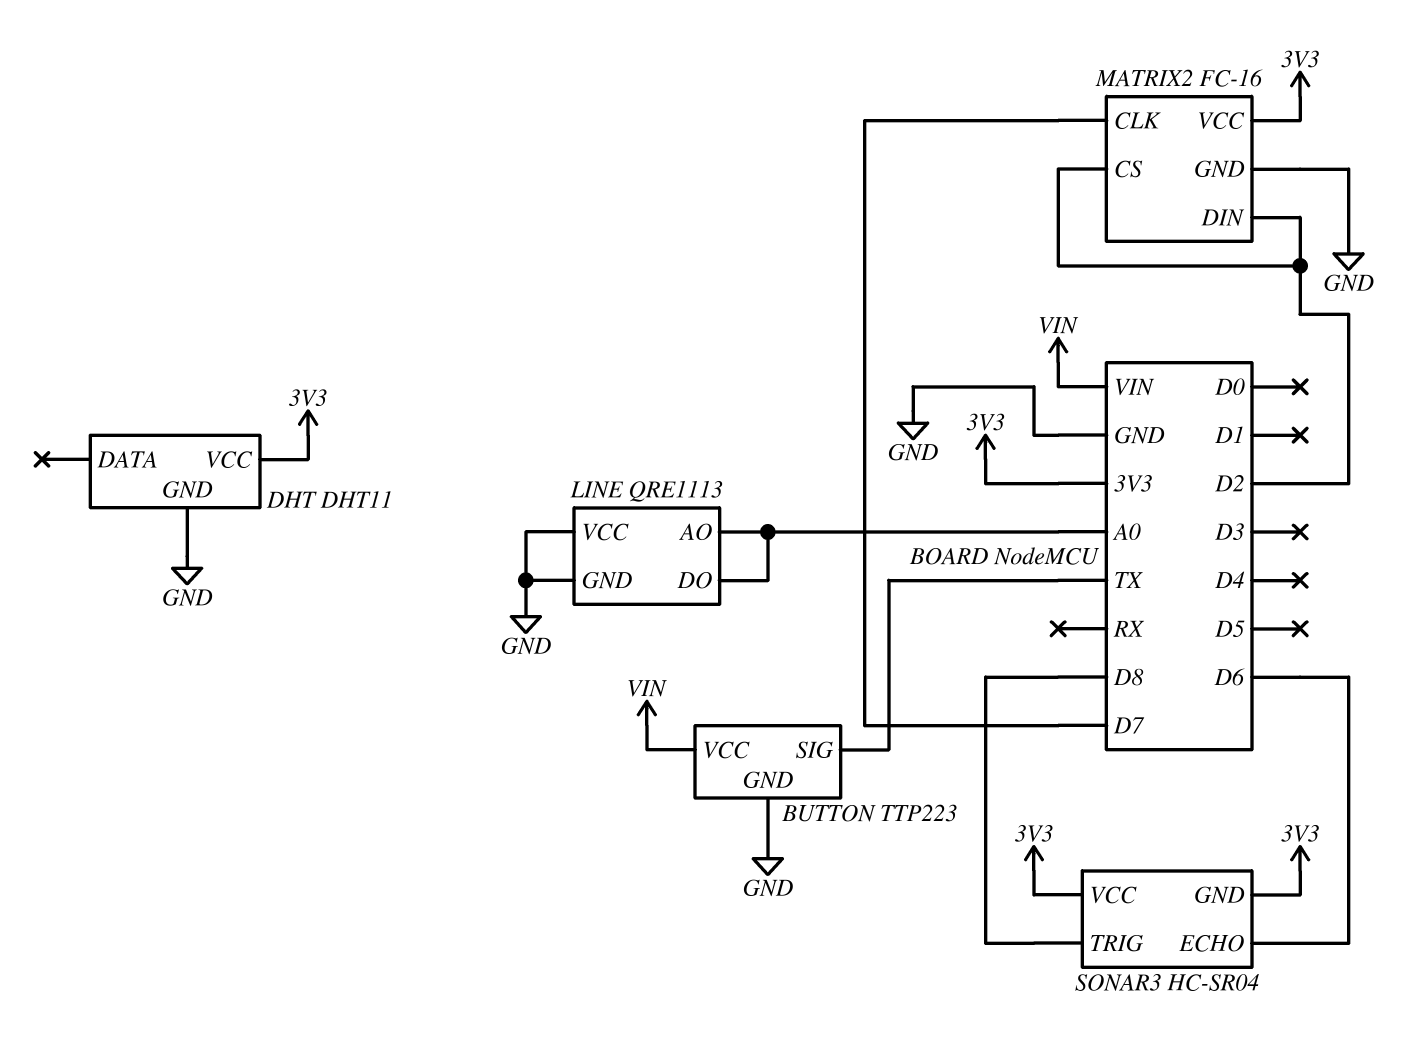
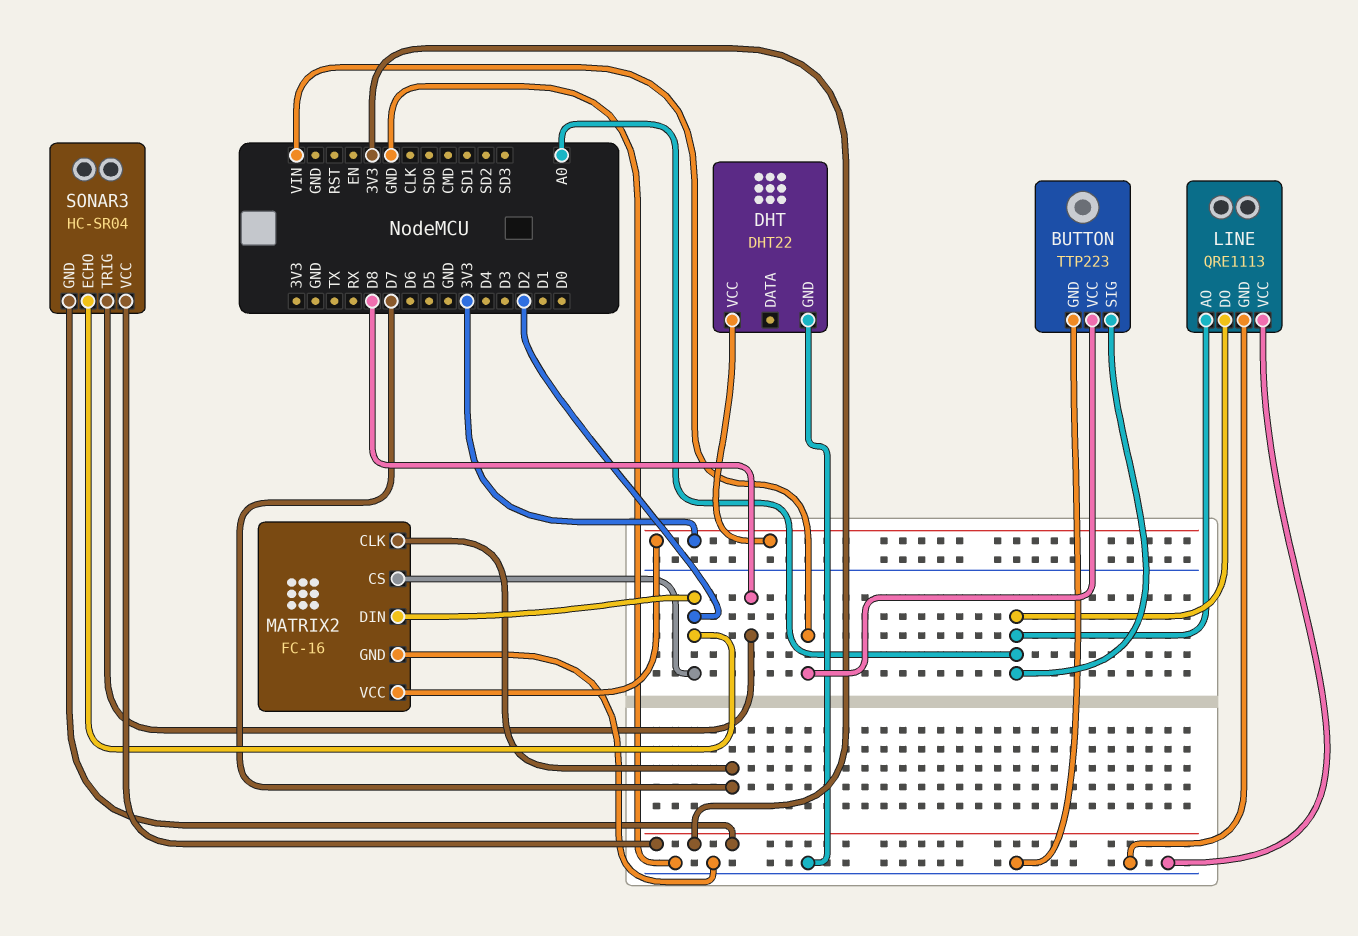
BUTTON pin SIG: TX -> A0
DHT: DHT11 -> DHT22
SONAR3 pin ECHO: D6 -> D2

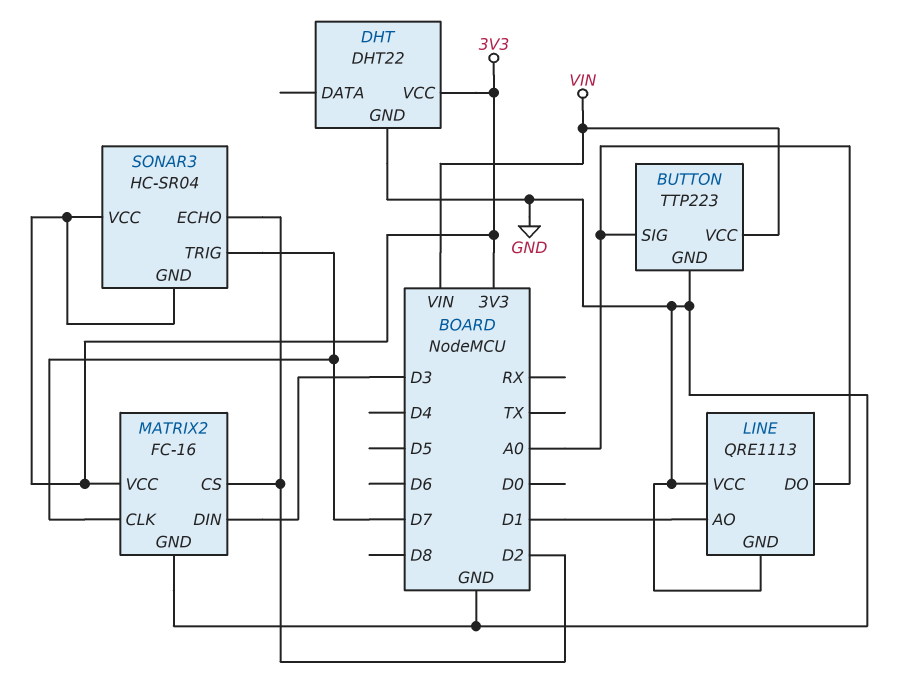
LINE pin AO: A0 -> D1
MATRIX2 pin DIN: D2 -> D3
SONAR3 pin TRIG: D8 -> D7

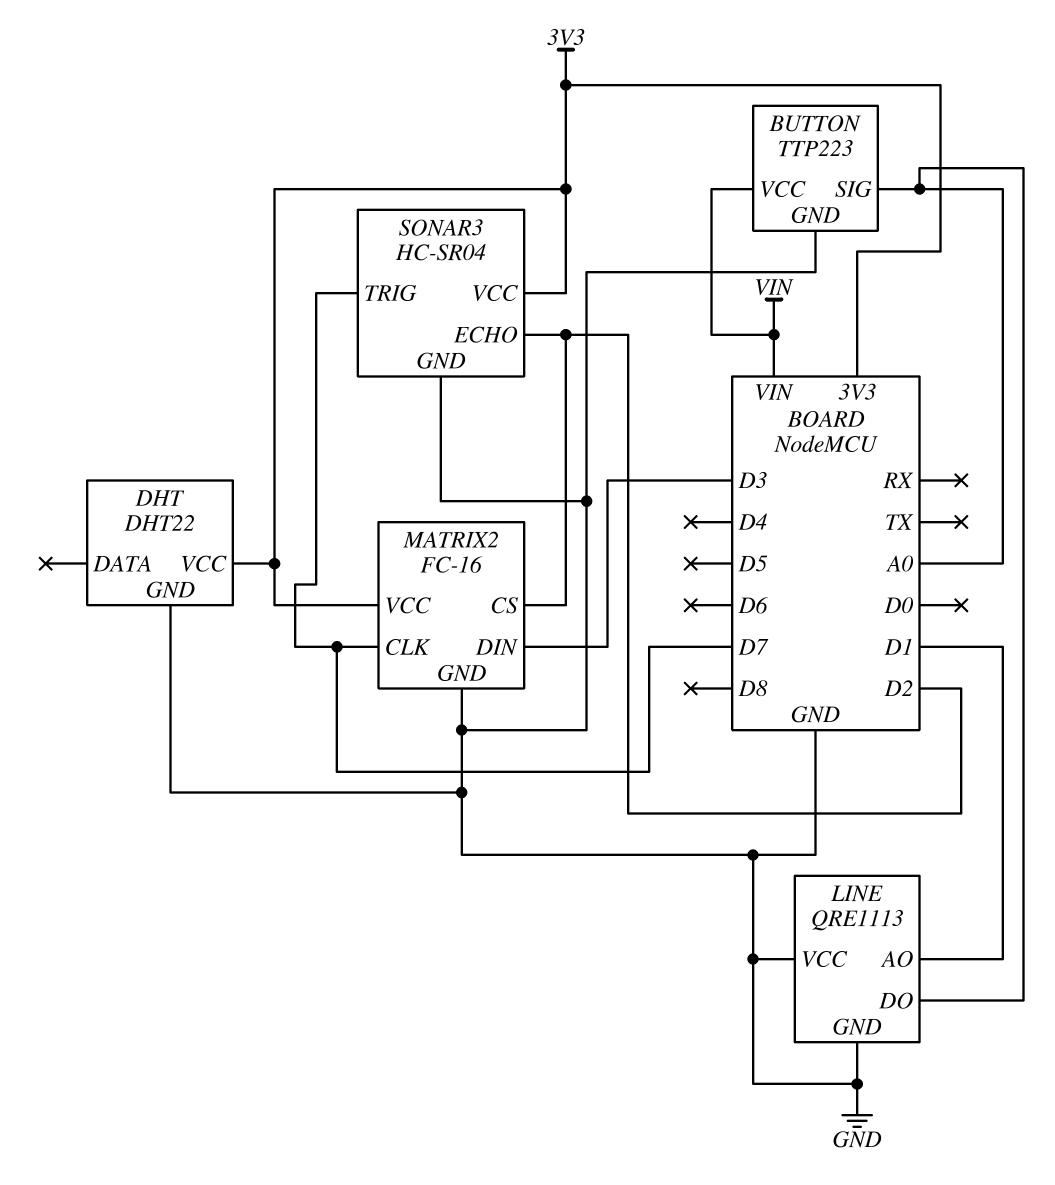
SONAR3 pin GND: 3V3 -> GND

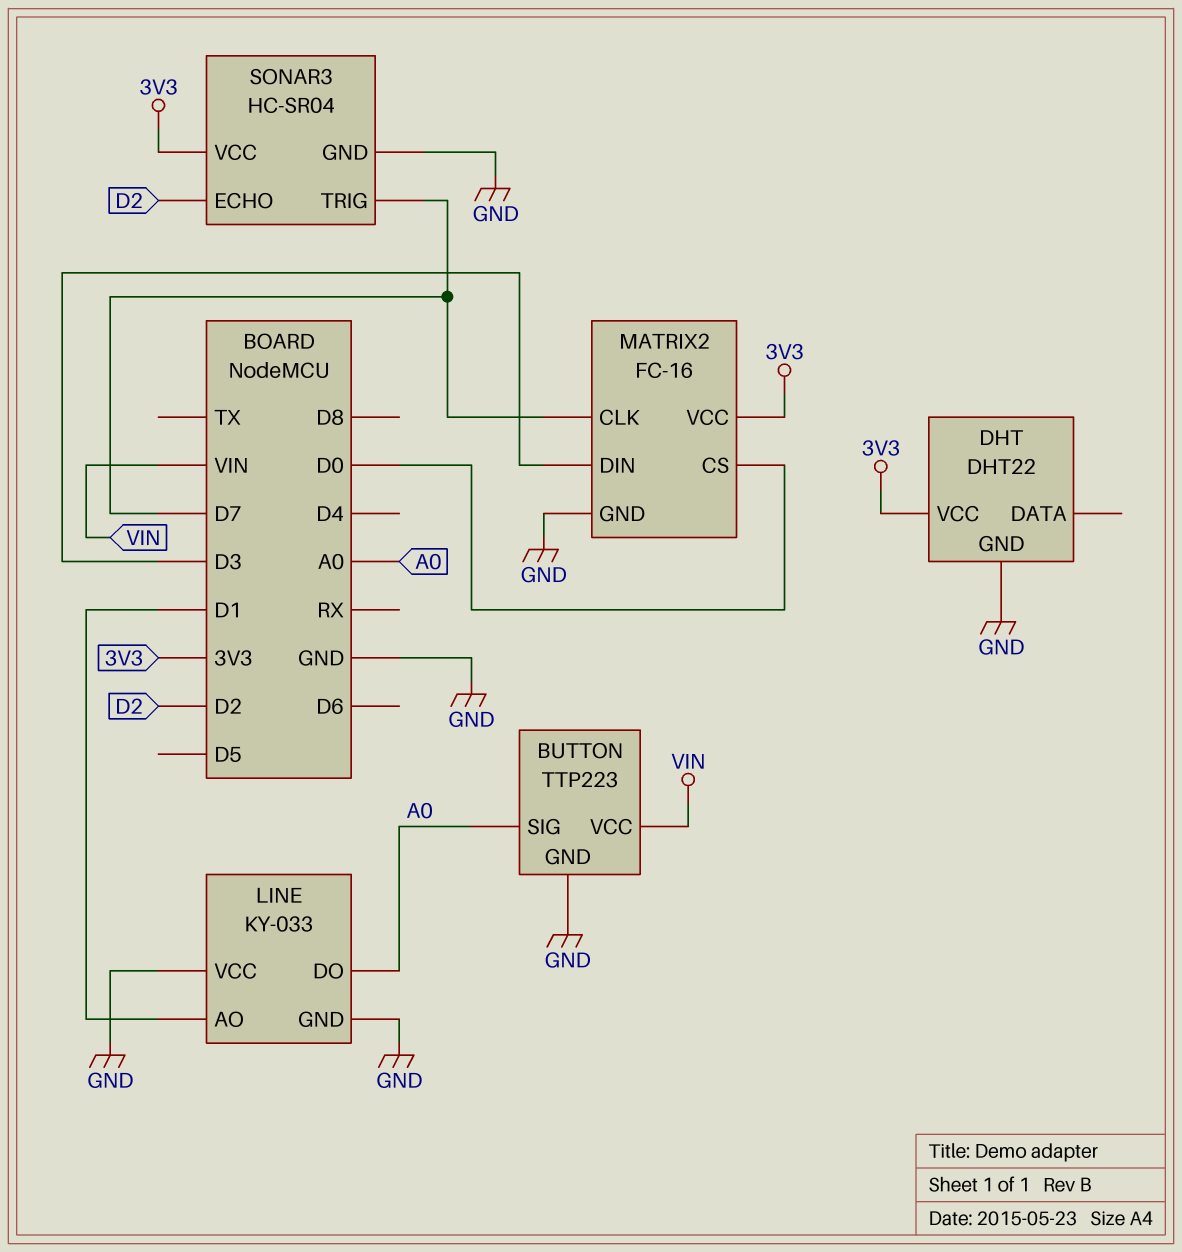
LINE: QRE1113 -> KY-033
MATRIX2 pin CS: D2 -> D0

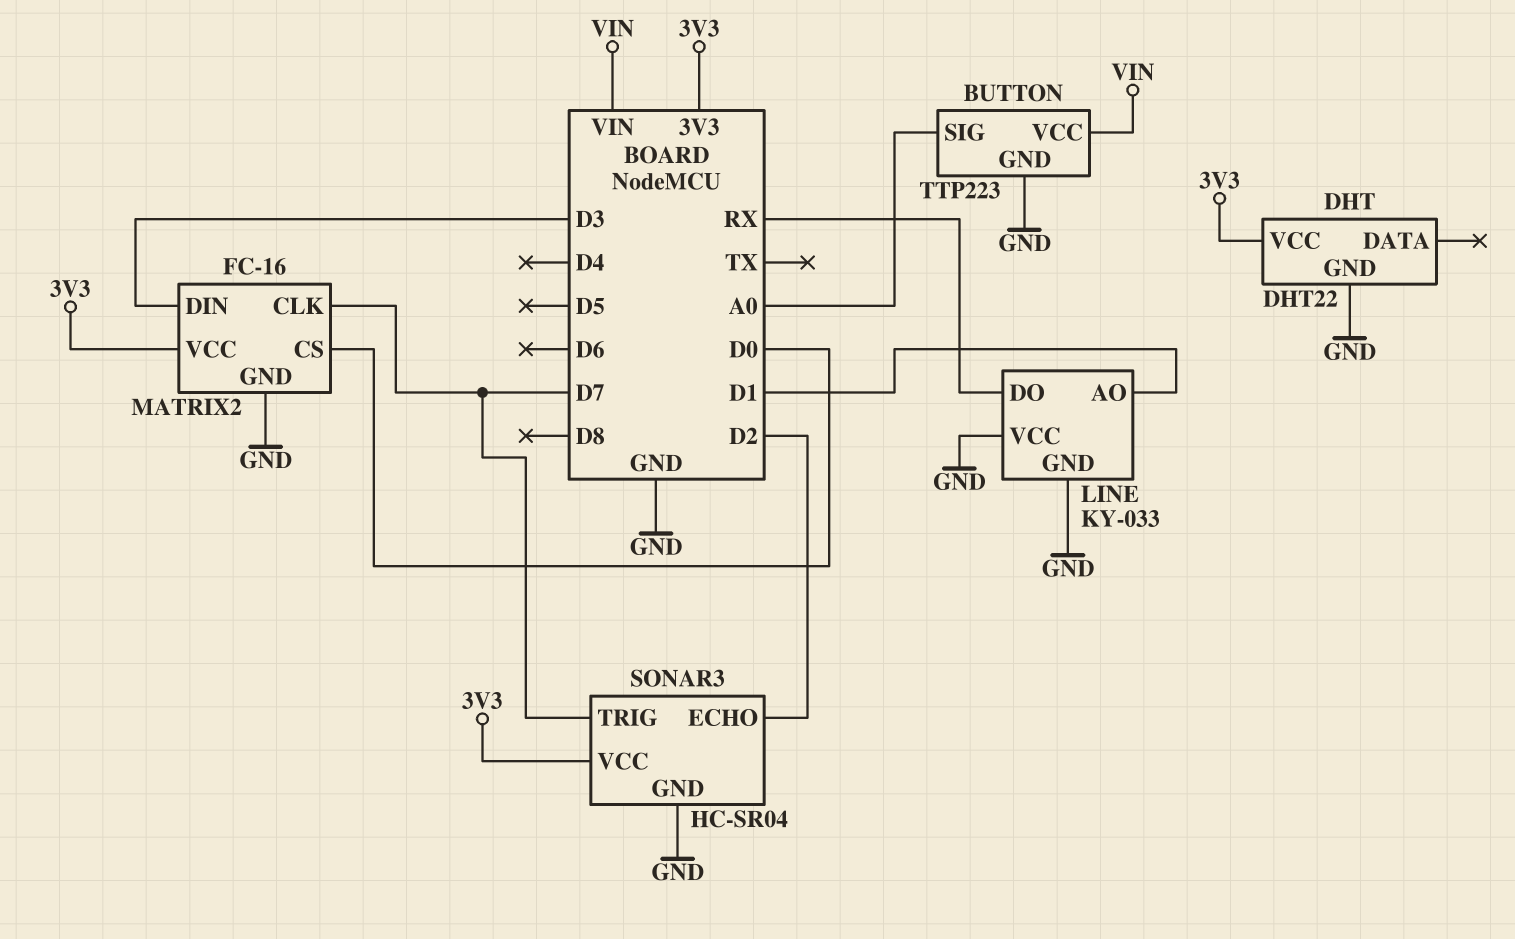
LINE pin DO: A0 -> RX

